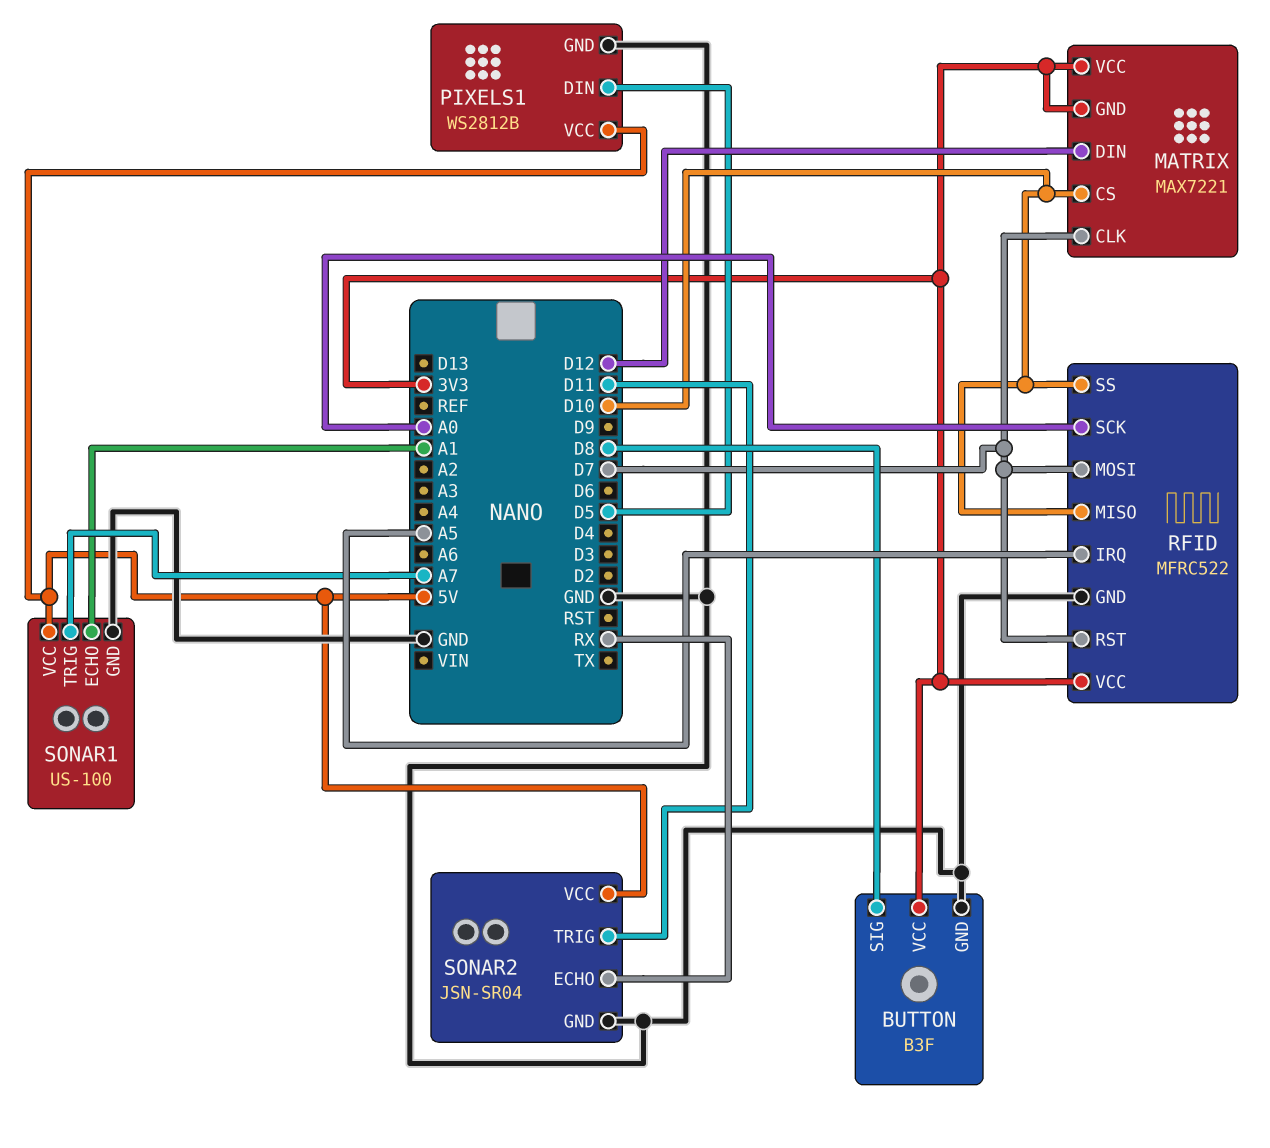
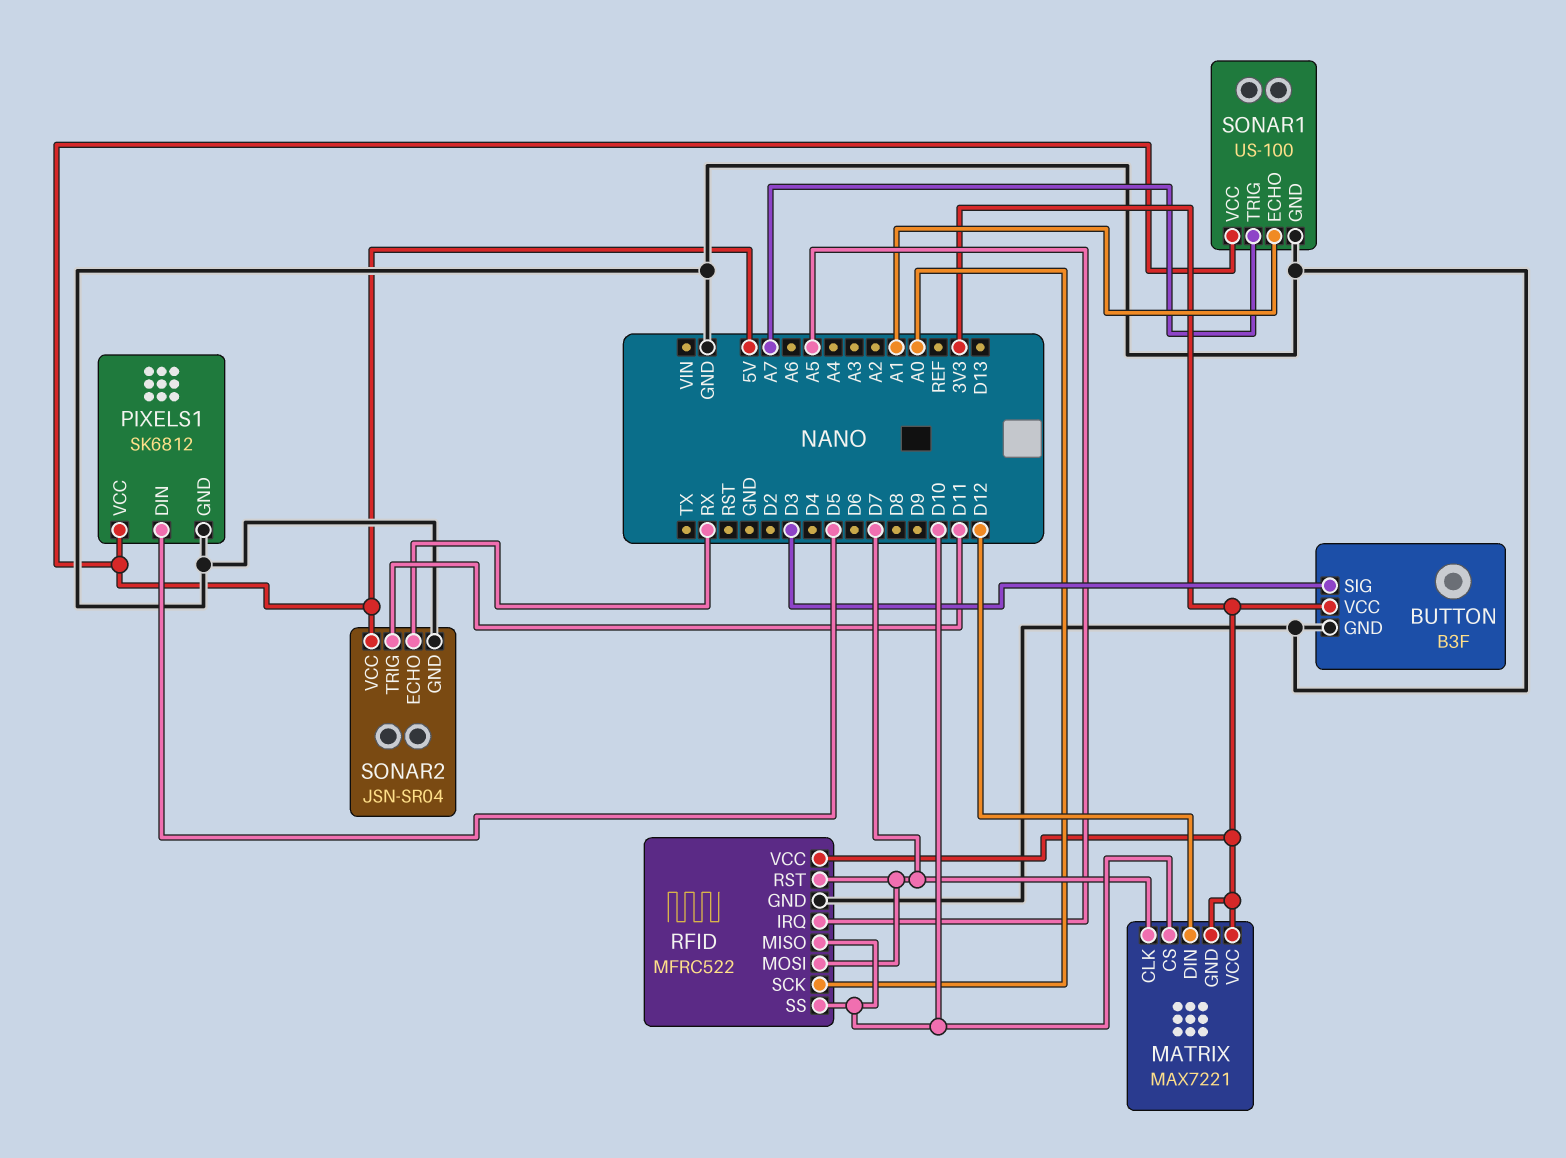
BUTTON pin SIG: D8 -> D3
PIXELS1: WS2812B -> SK6812

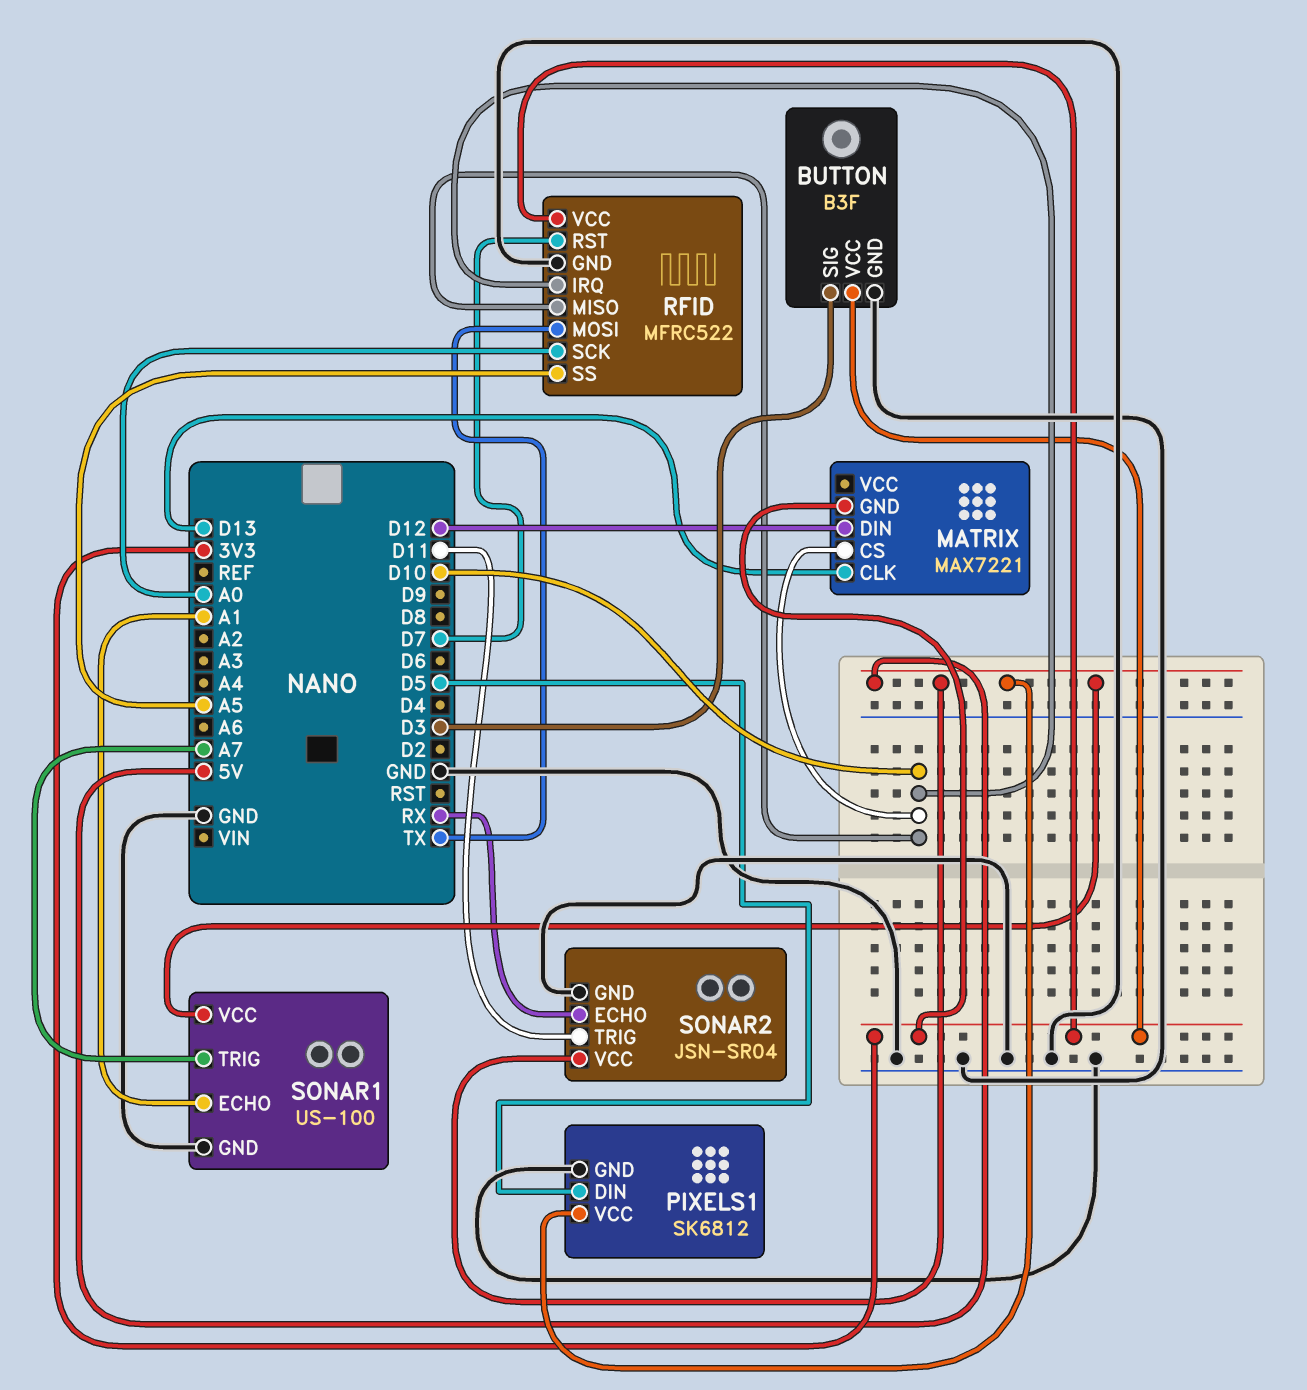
MATRIX pin CLK: D7 -> D13
MATRIX pin VCC: 3V3 -> none
RFID pin IRQ: A5 -> D10
RFID pin MOSI: D7 -> TX
RFID pin SS: D10 -> A5

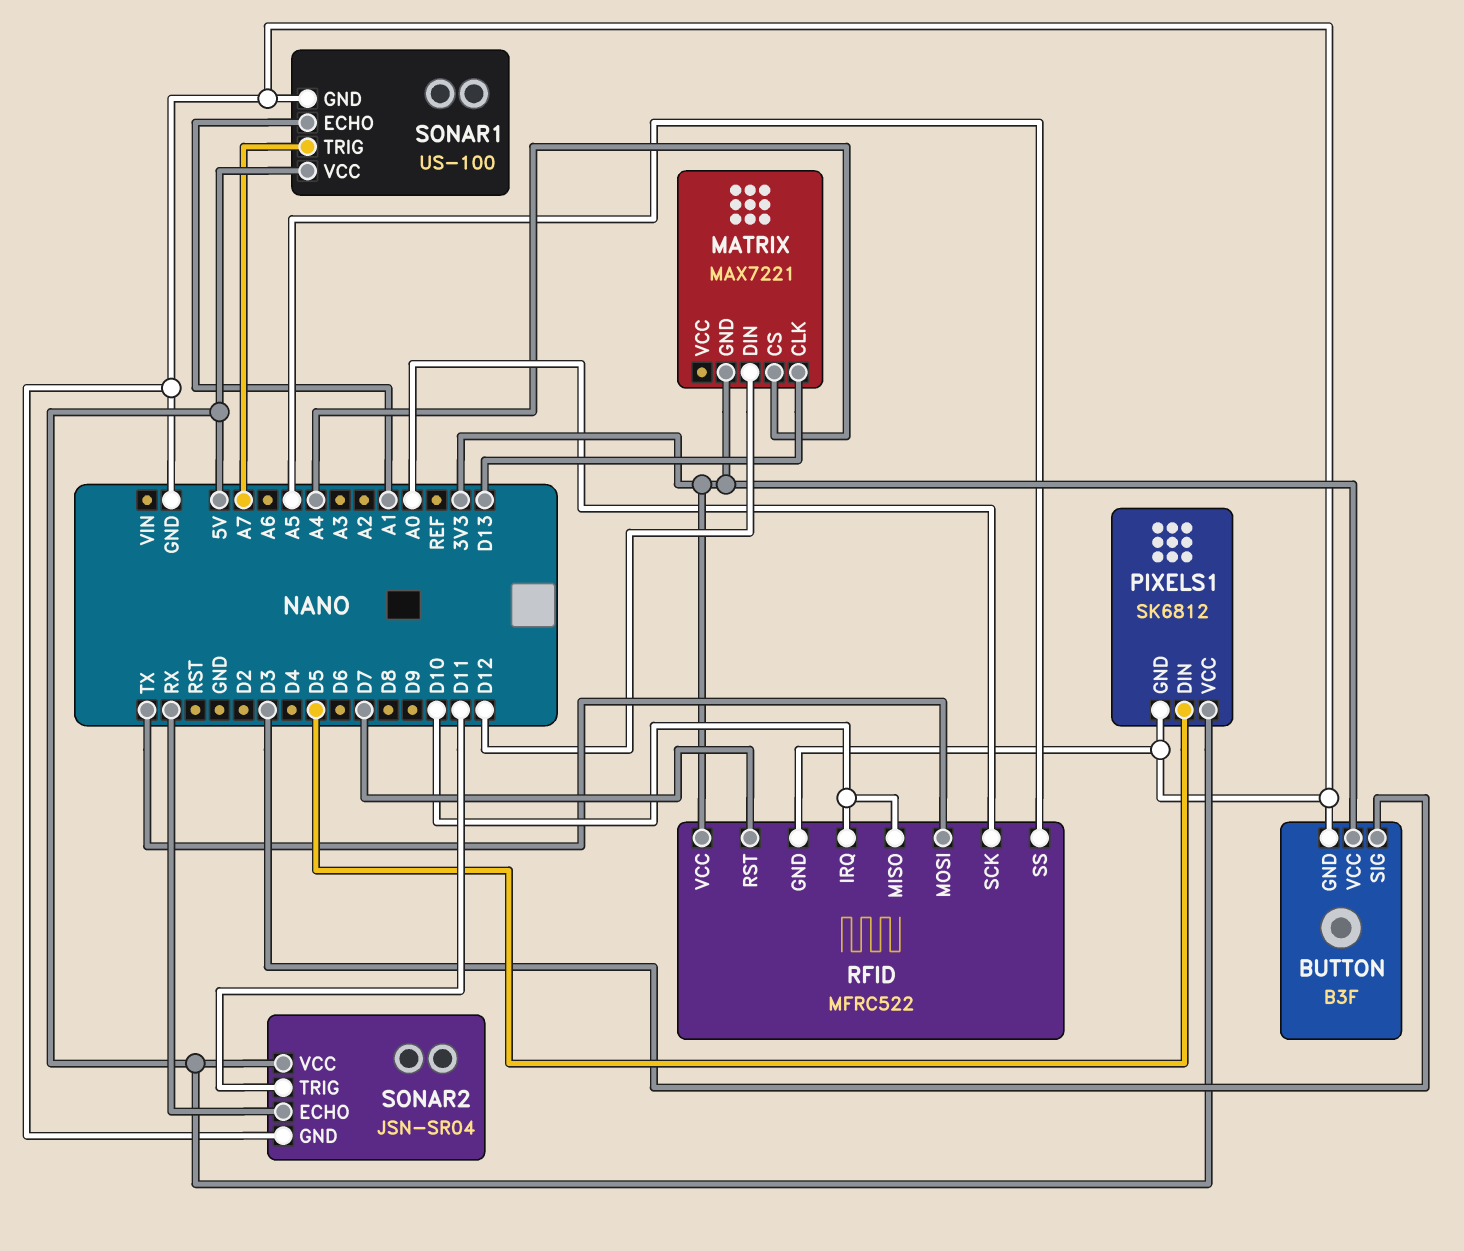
MATRIX pin CS: D10 -> A4

